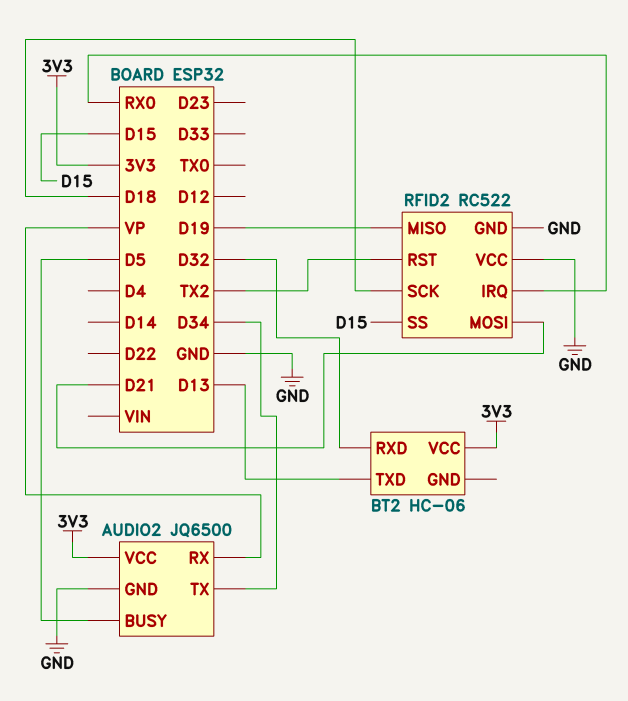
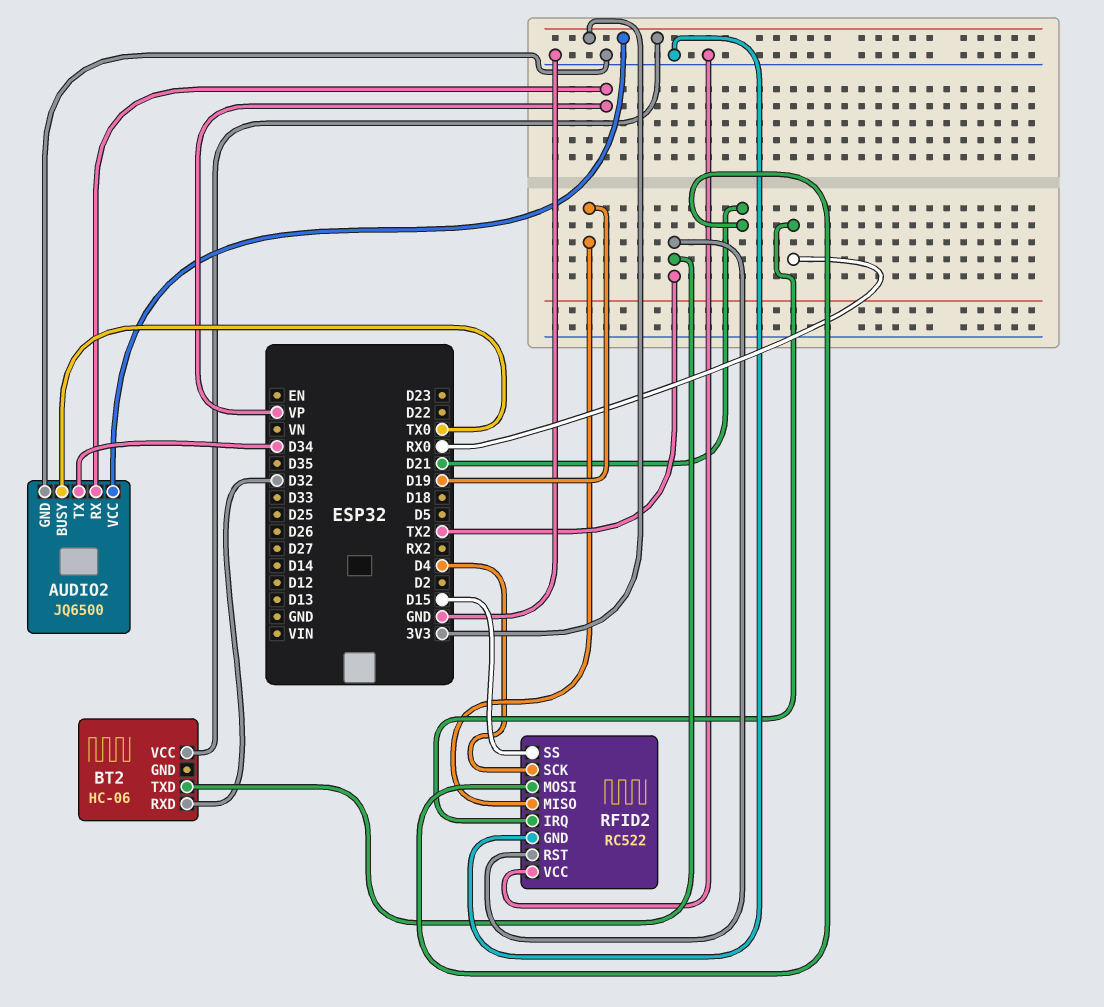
AUDIO2 pin BUSY: D5 -> TX0
BT2 pin TXD: D13 -> TX2
RFID2 pin SCK: D18 -> D4

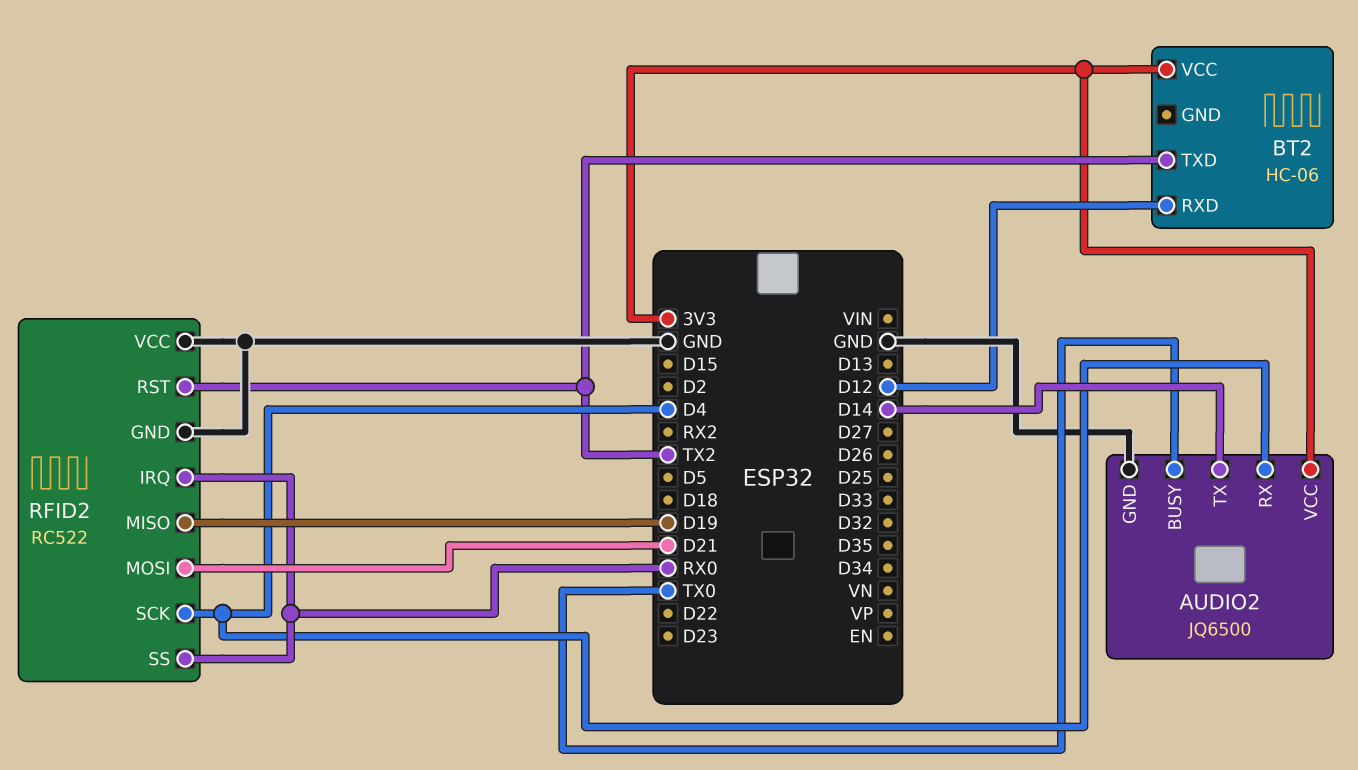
AUDIO2 pin RX: VP -> D4
AUDIO2 pin TX: D34 -> D14
BT2 pin RXD: D32 -> D12
RFID2 pin SS: D15 -> RX0

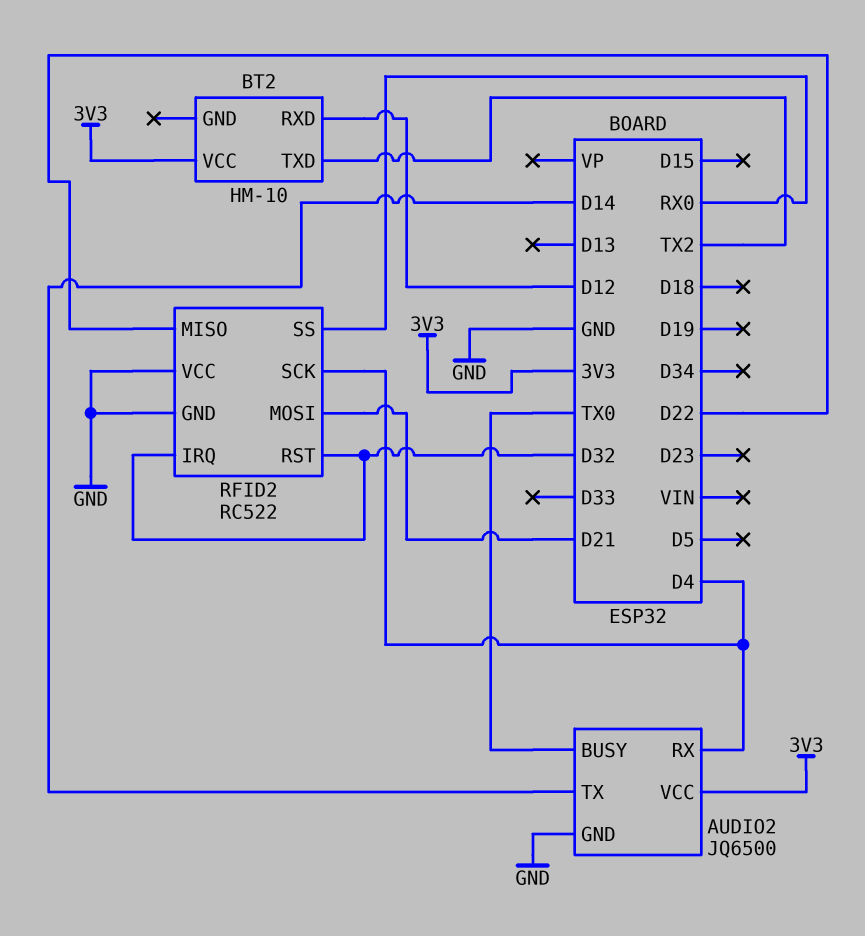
BT2: HC-06 -> HM-10
RFID2 pin IRQ: RX0 -> D32
RFID2 pin MISO: D19 -> D22
RFID2 pin RST: TX2 -> D32

